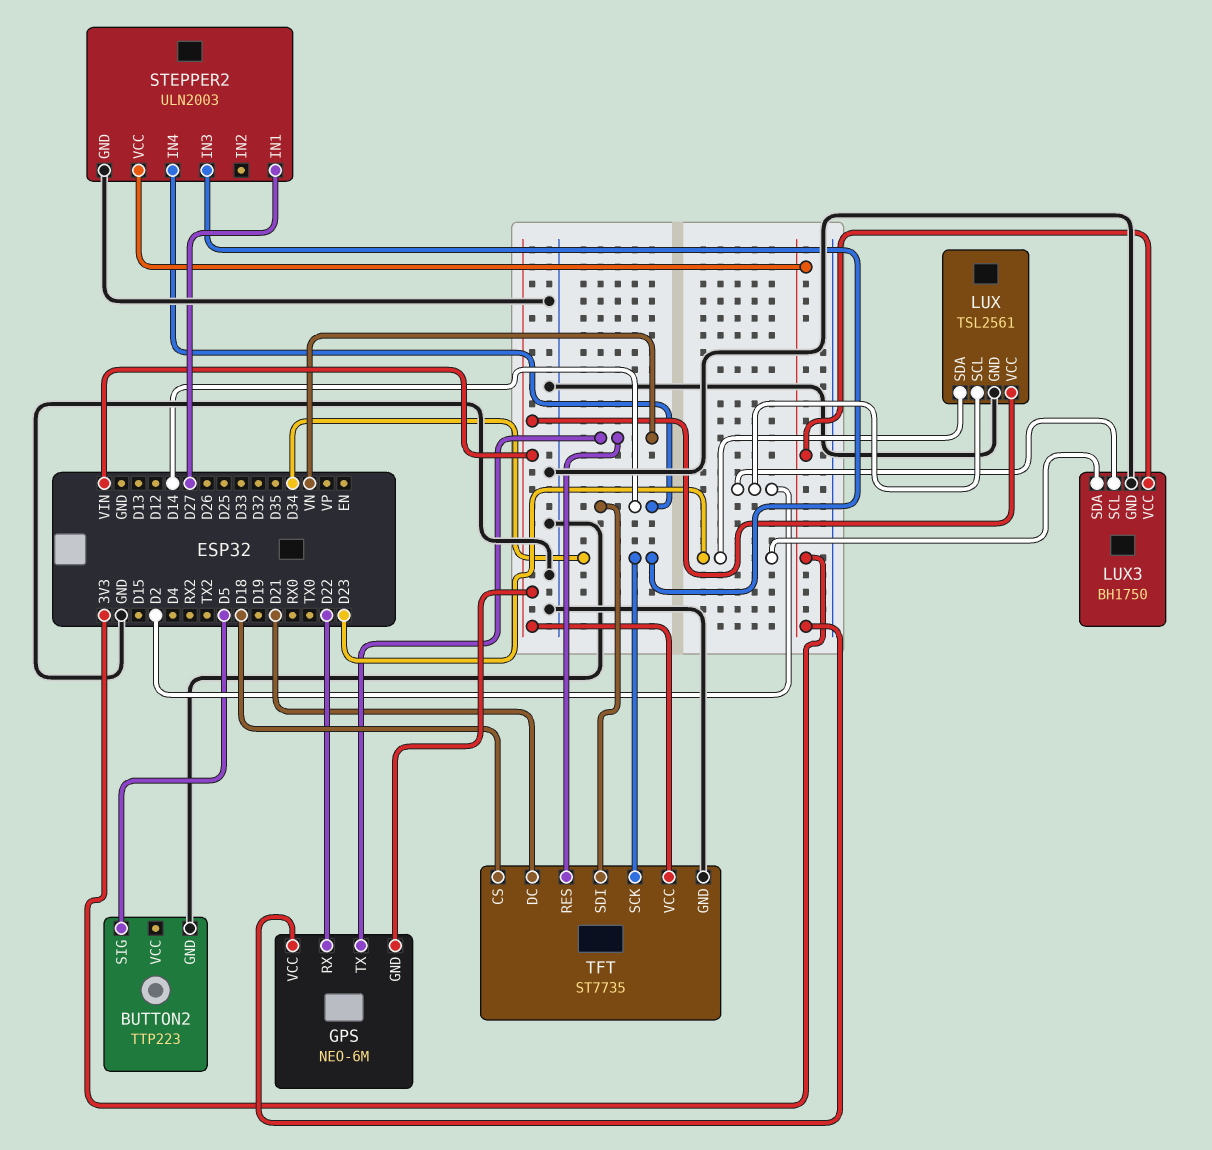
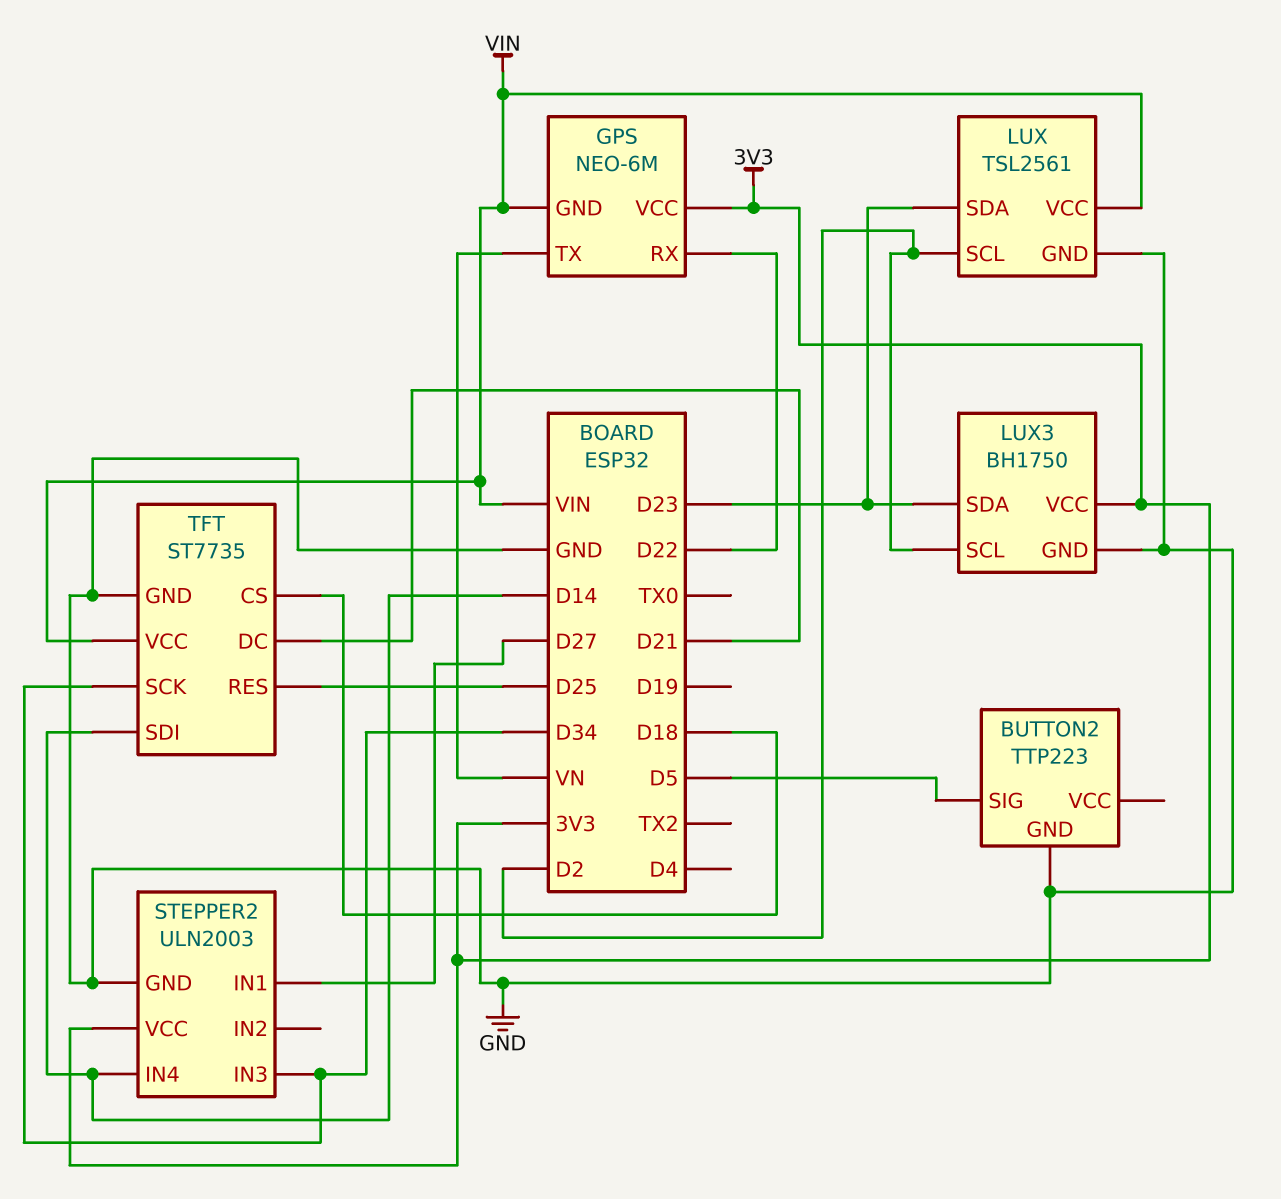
TFT pin RES: VN -> D25

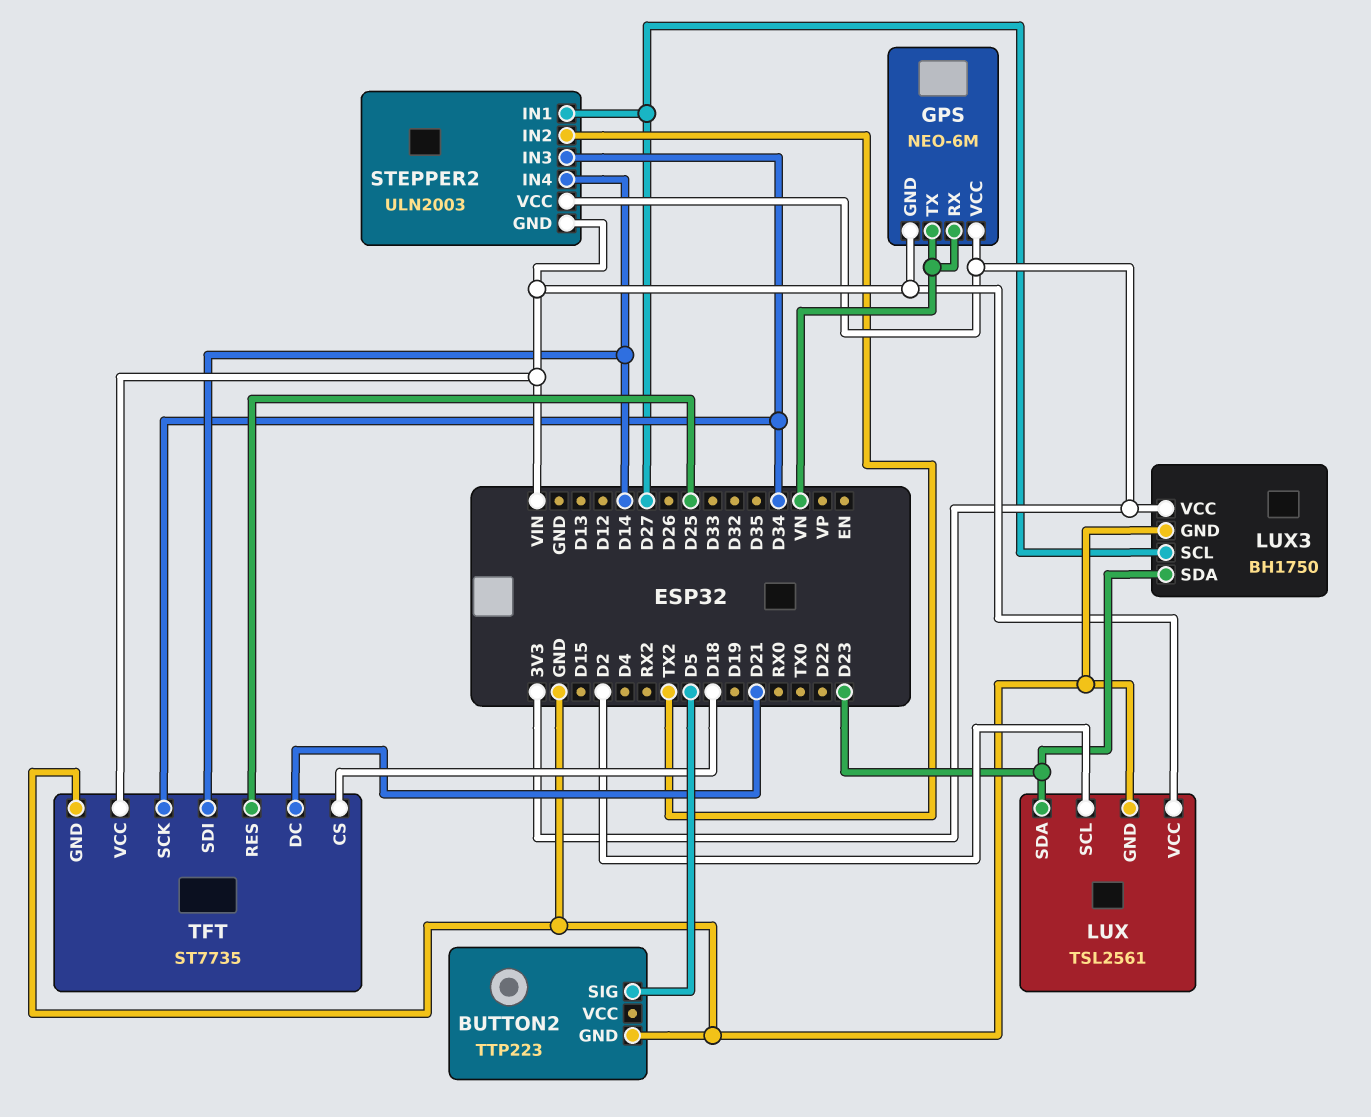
GPS pin RX: D22 -> VN
LUX3 pin SCL: D2 -> D27
STEPPER2 pin GND: GND -> VIN
STEPPER2 pin IN2: none -> TX2

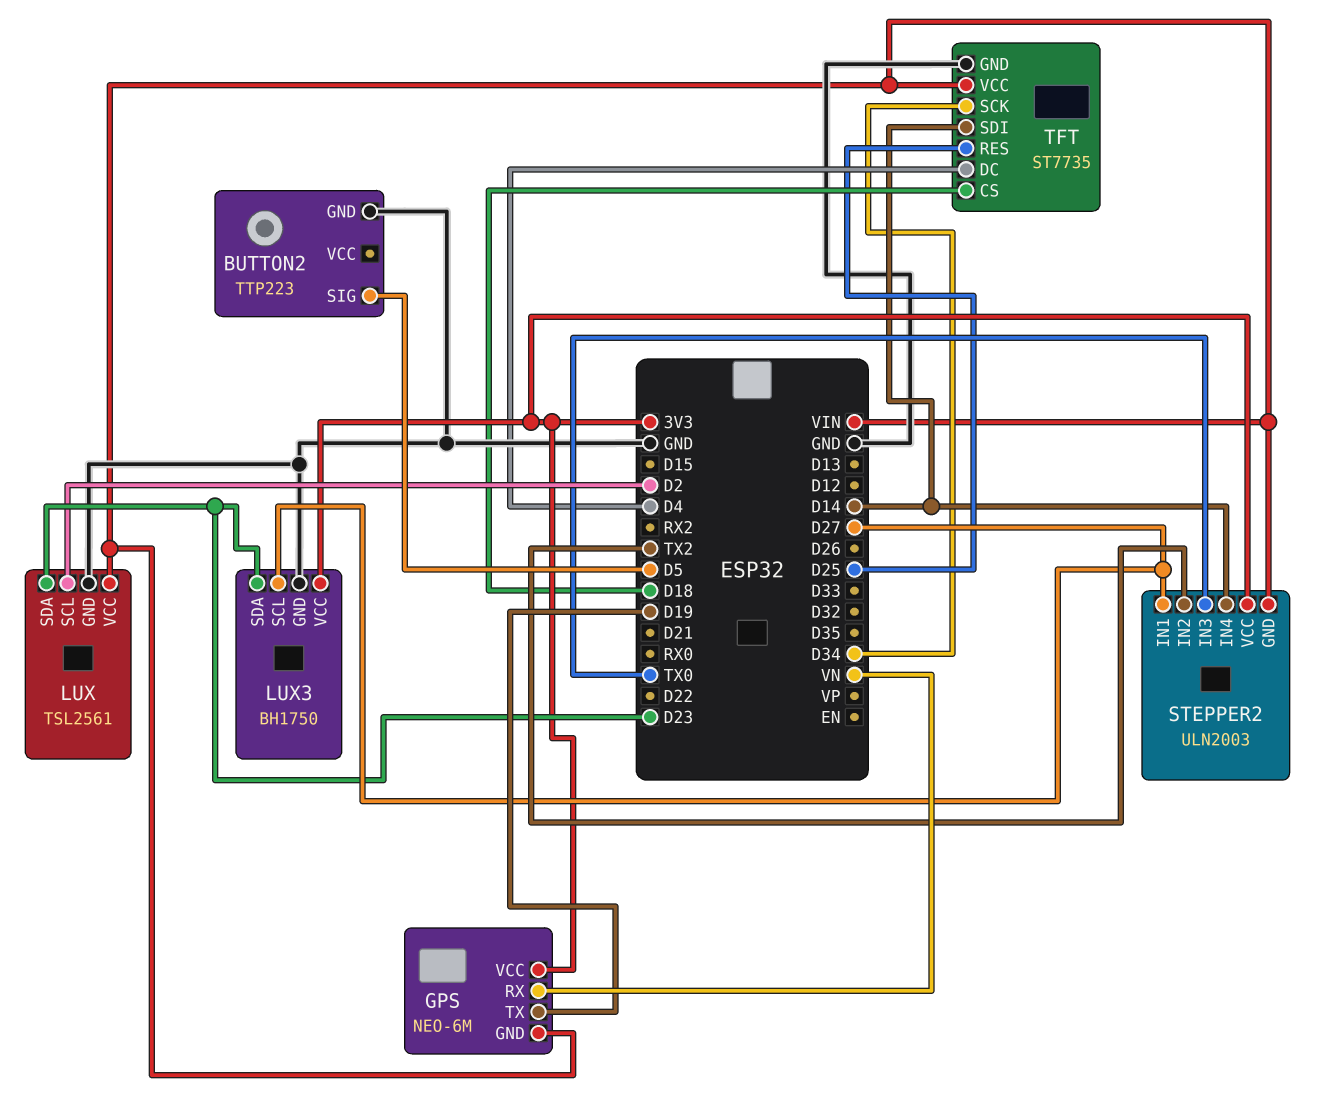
GPS pin TX: VN -> D19
STEPPER2 pin IN3: D34 -> TX0
TFT pin DC: D21 -> D4

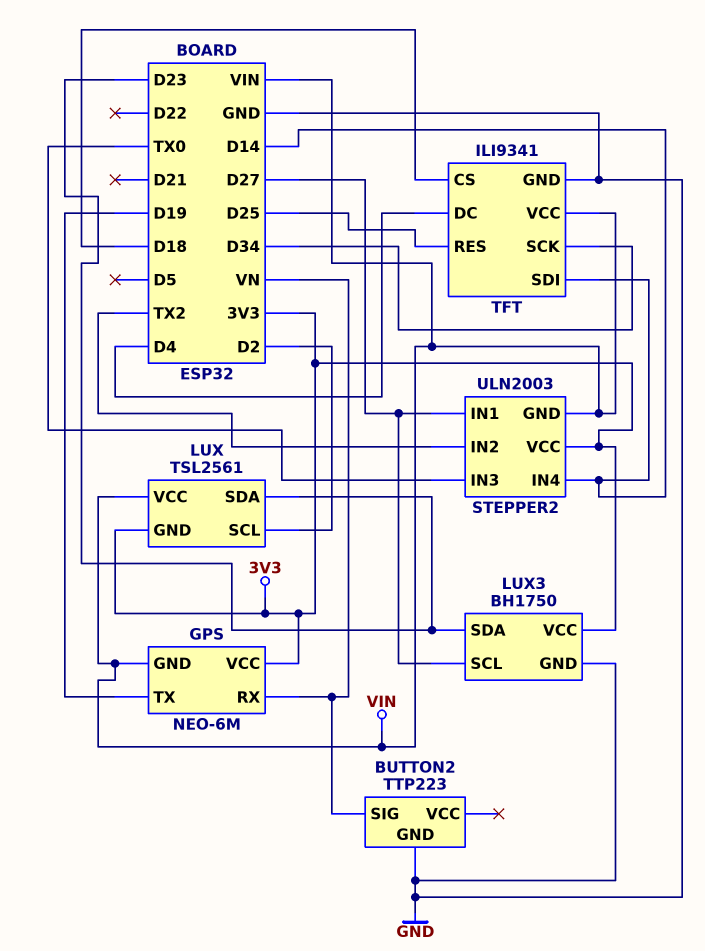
BUTTON2 pin SIG: D5 -> VN
LUX pin GND: GND -> 3V3
TFT: ST7735 -> ILI9341

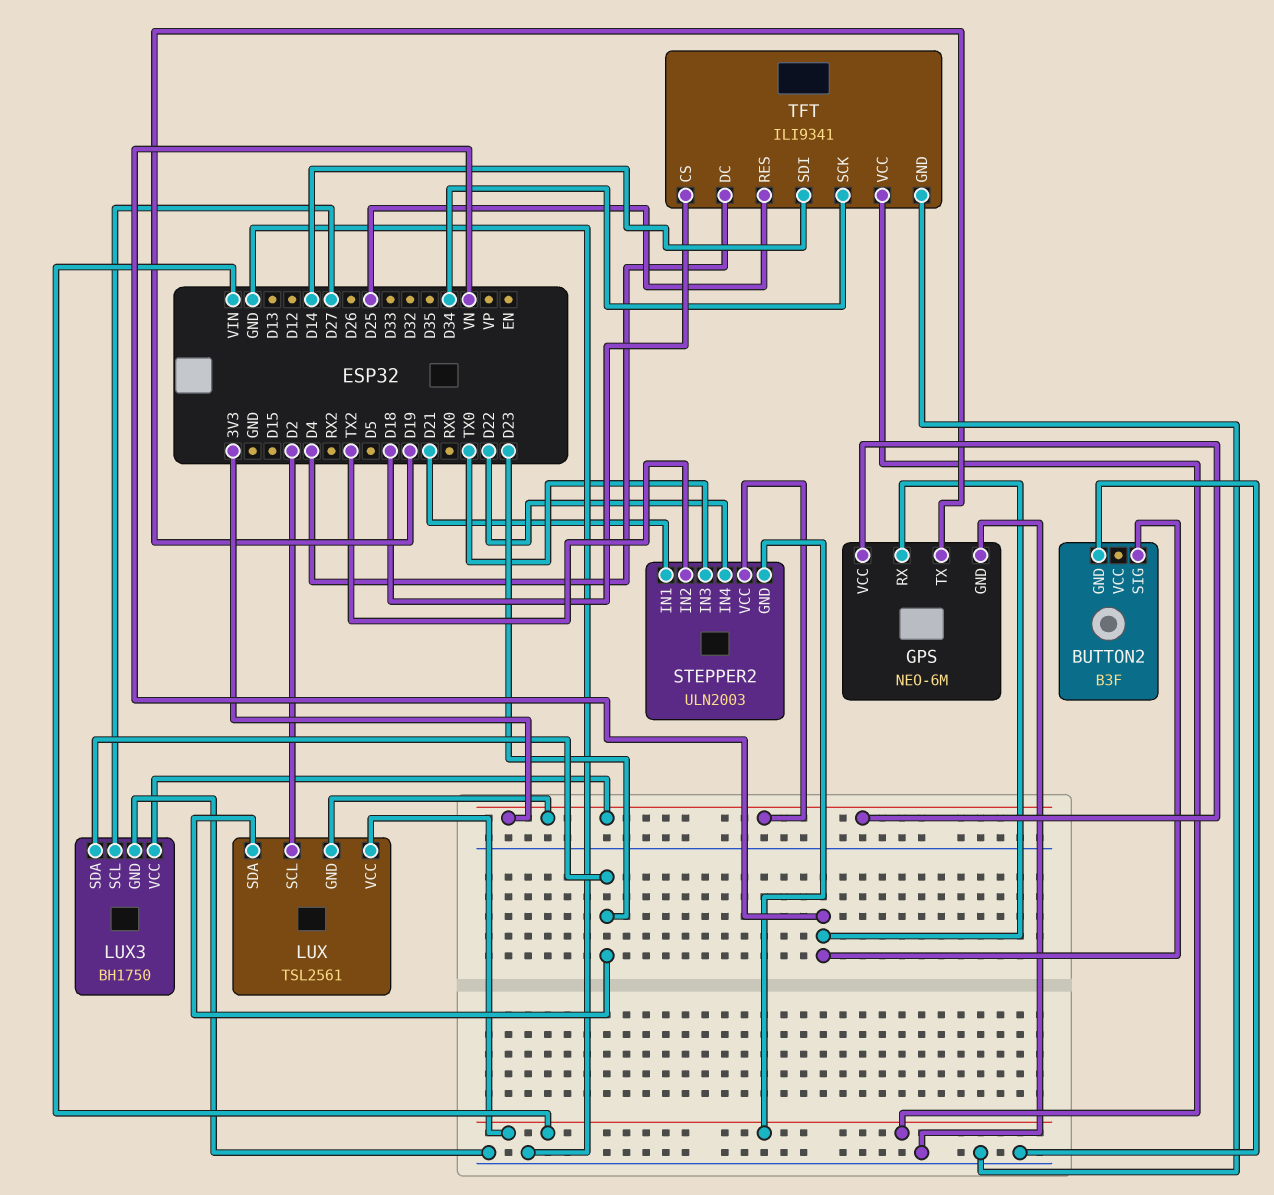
BUTTON2: TTP223 -> B3F
GPS pin GND: VIN -> GND
STEPPER2 pin IN1: D27 -> D21
STEPPER2 pin IN4: D14 -> D22

